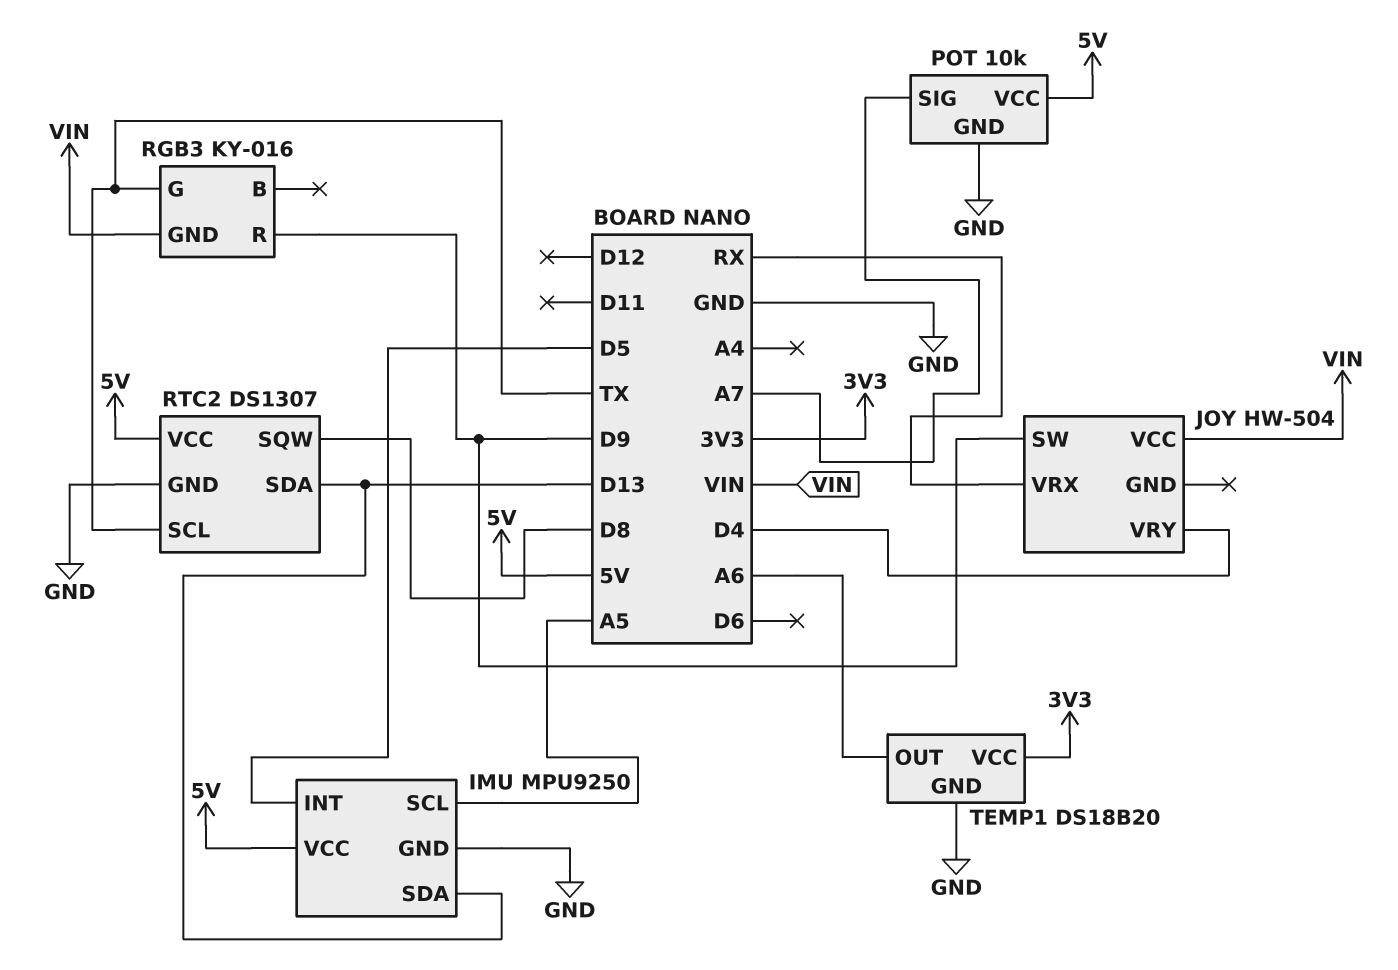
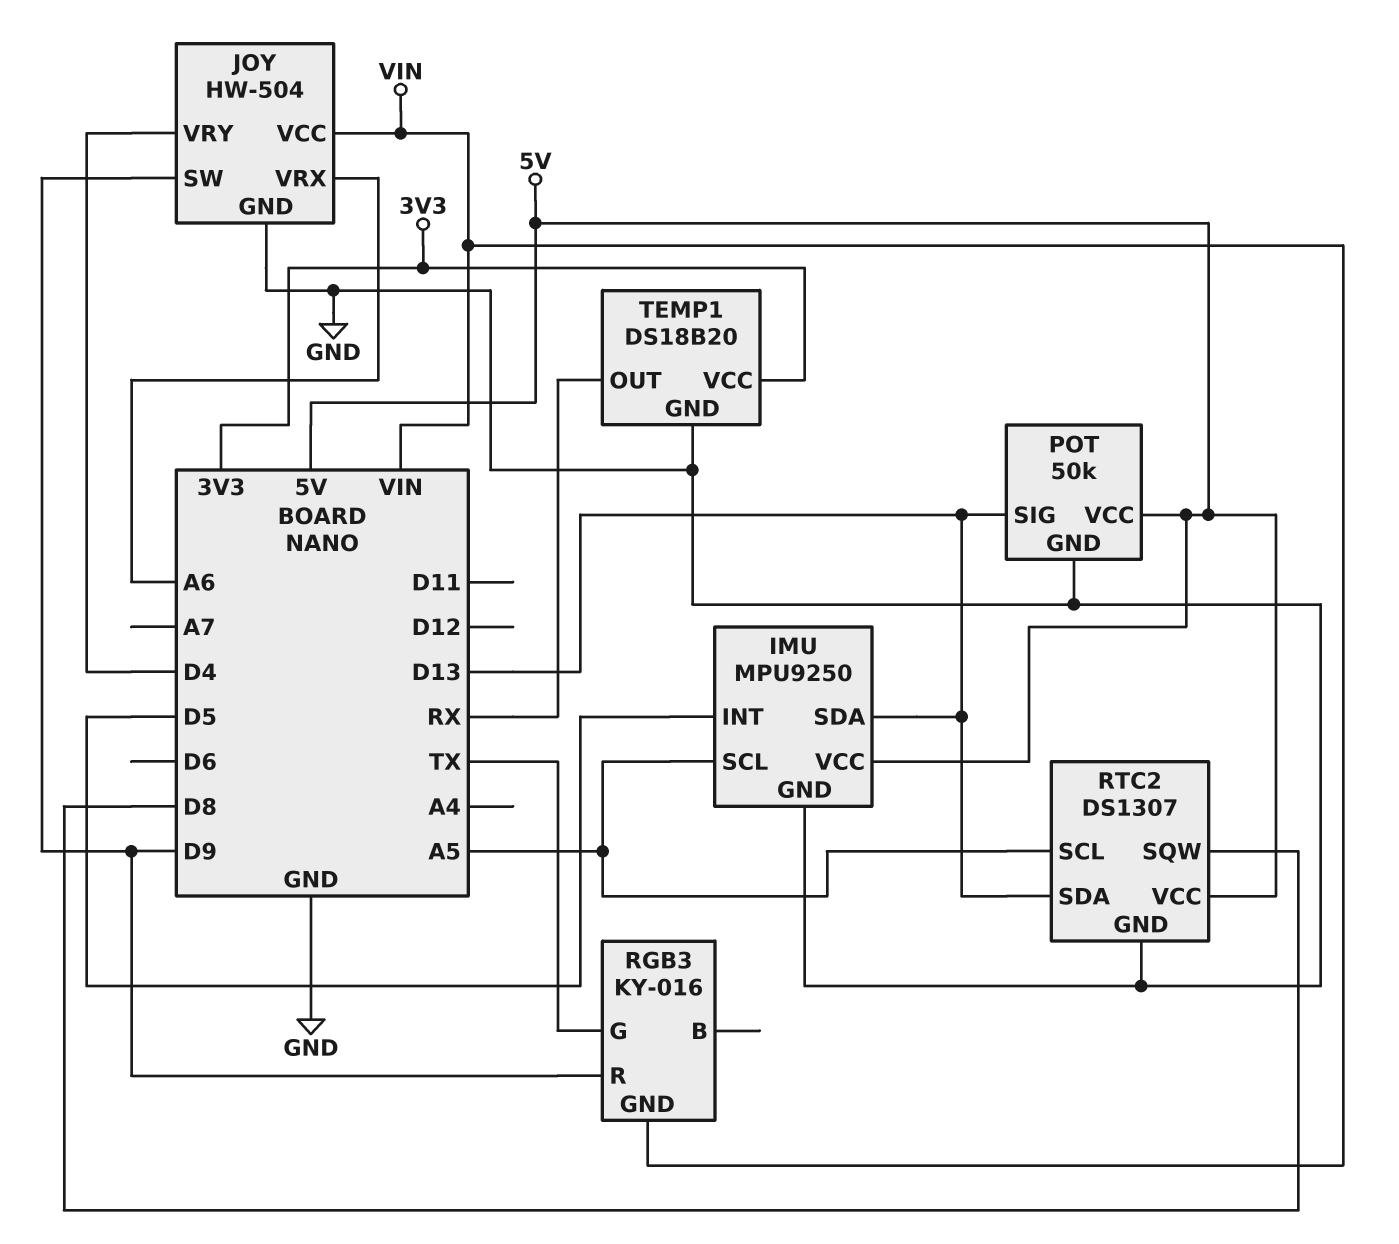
JOY pin GND: none -> GND
JOY pin VRX: RX -> A6
POT: 10k -> 50k
POT pin SIG: A7 -> D13
RTC2 pin SCL: TX -> A5
TEMP1 pin OUT: A6 -> RX

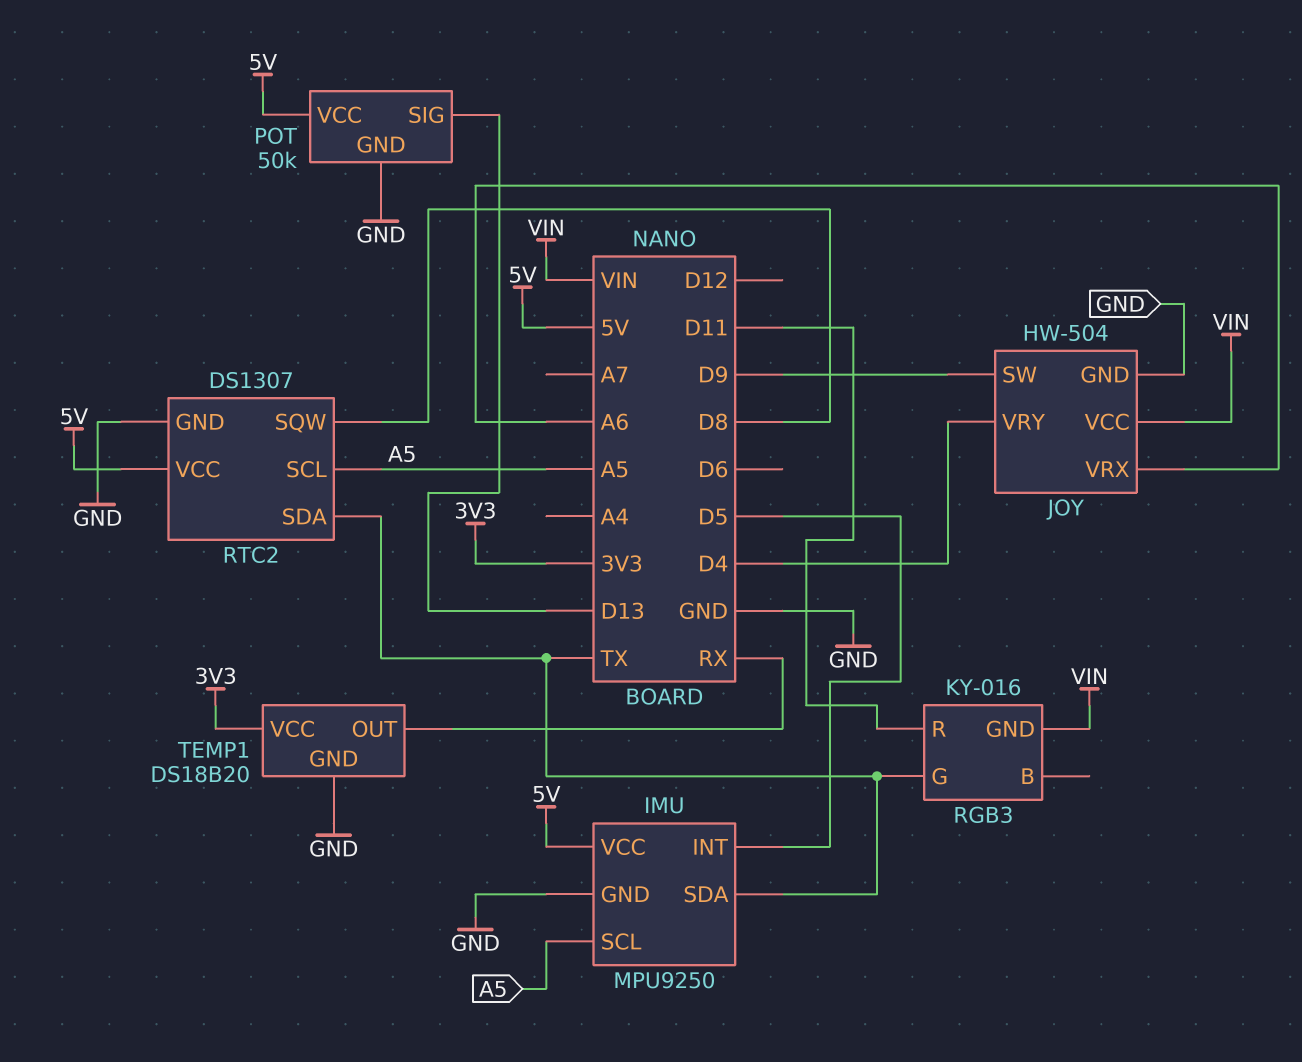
IMU pin SDA: D13 -> TX
RGB3 pin R: D9 -> D11
RTC2 pin SDA: D13 -> TX

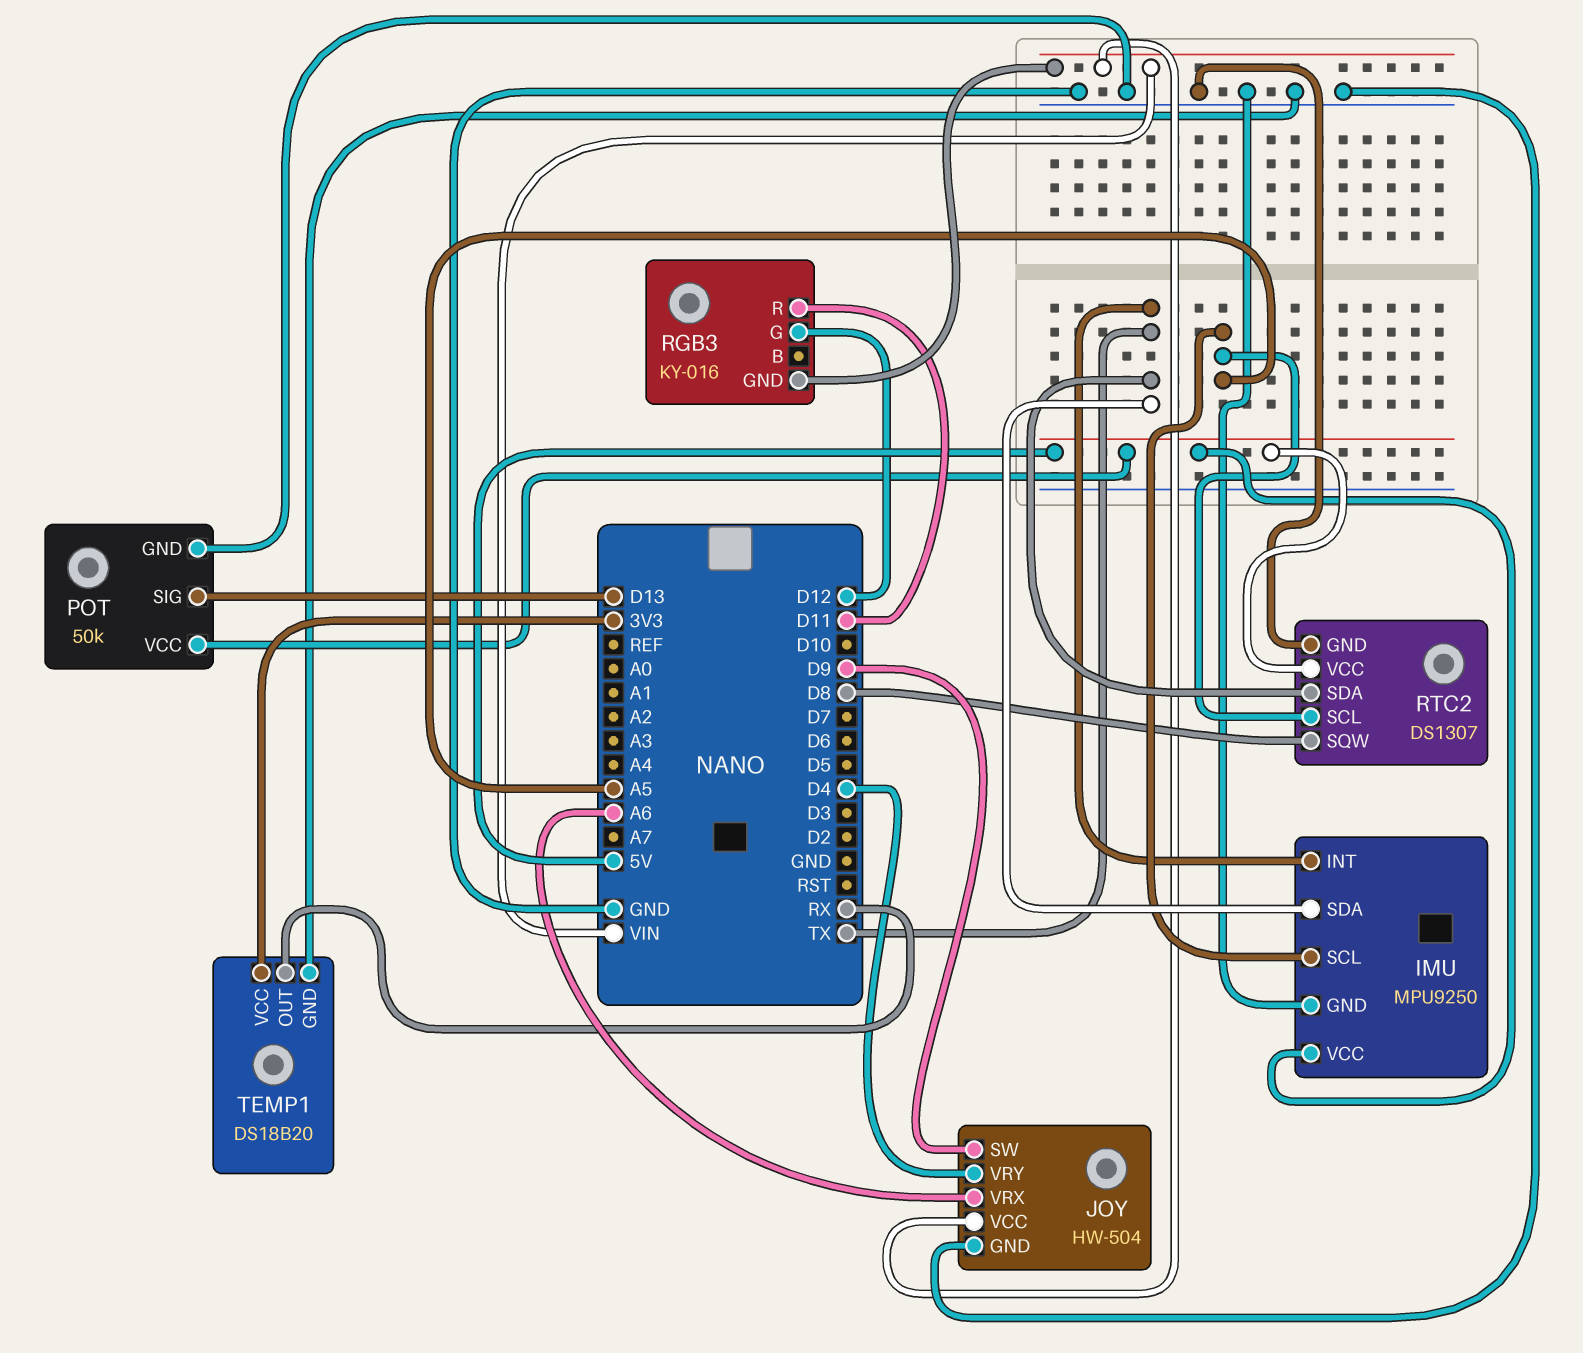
IMU pin INT: D5 -> TX
RGB3 pin G: TX -> D12

